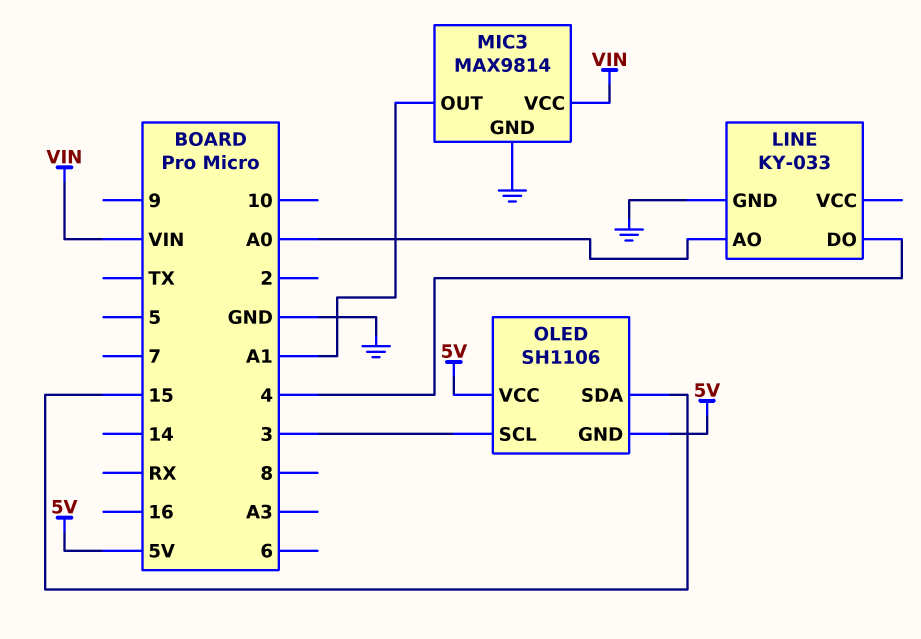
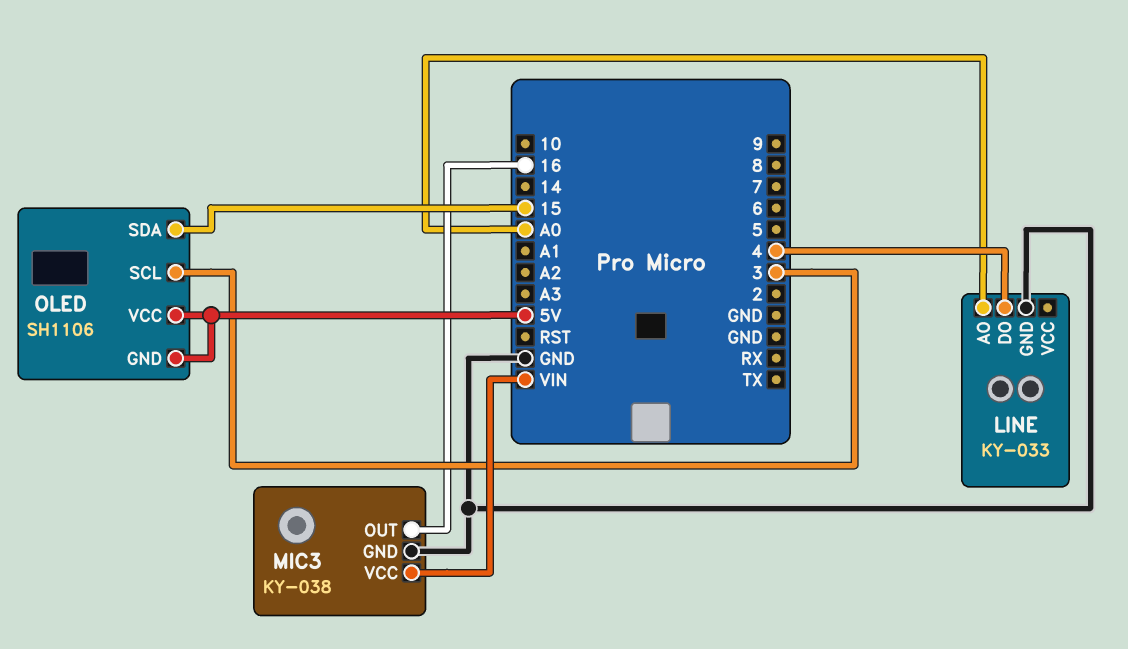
MIC3: MAX9814 -> KY-038
MIC3 pin OUT: A1 -> 16

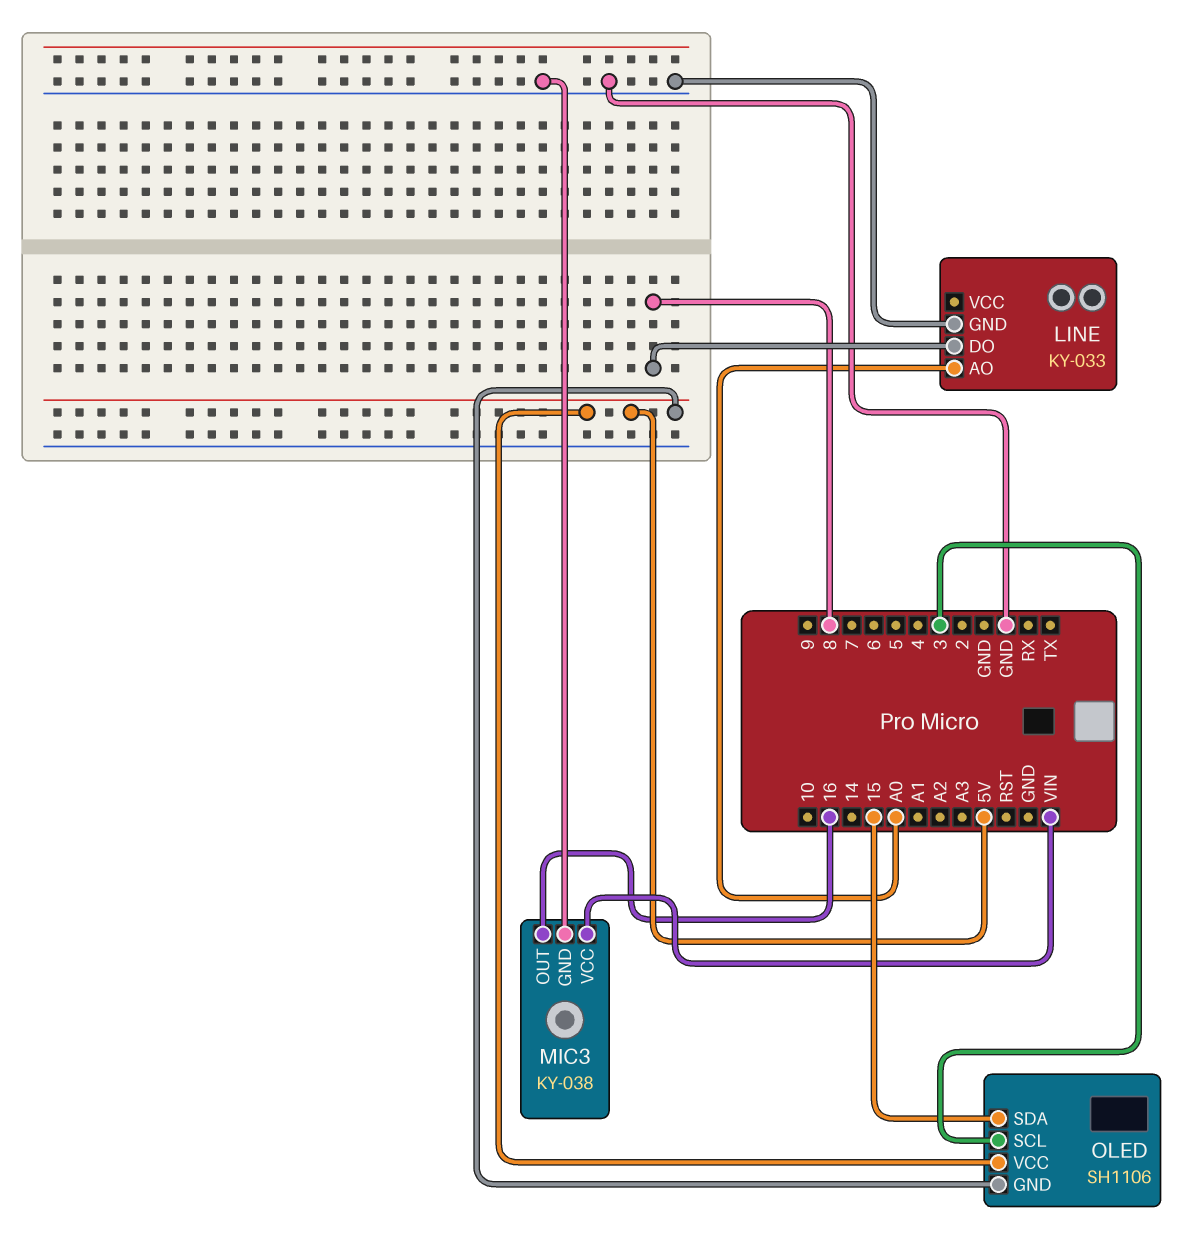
LINE pin DO: 4 -> 8

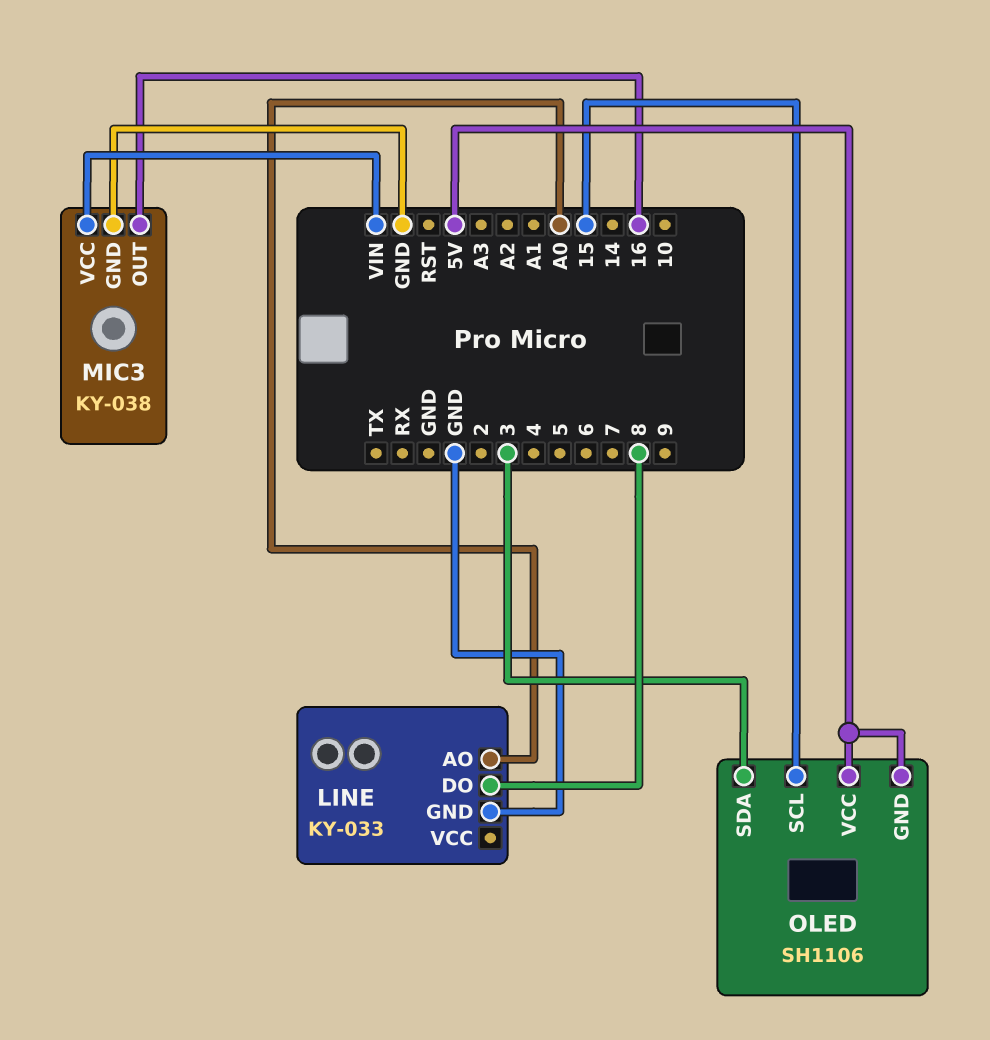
OLED pin SCL: 3 -> 15
OLED pin SDA: 15 -> 3

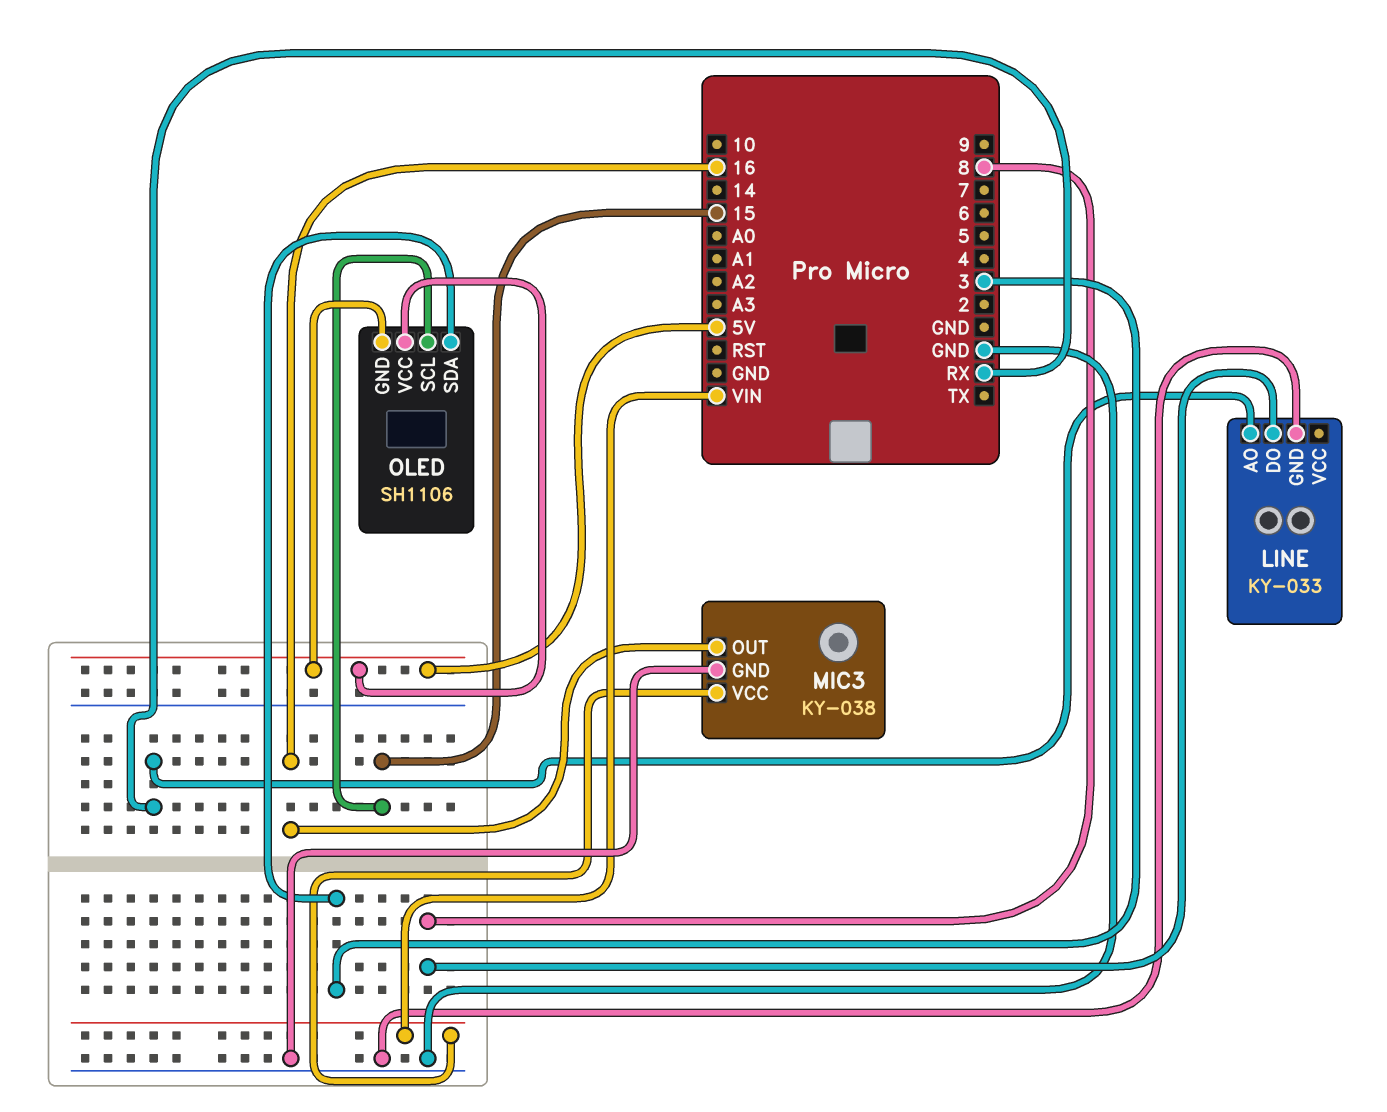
LINE pin AO: A0 -> RX

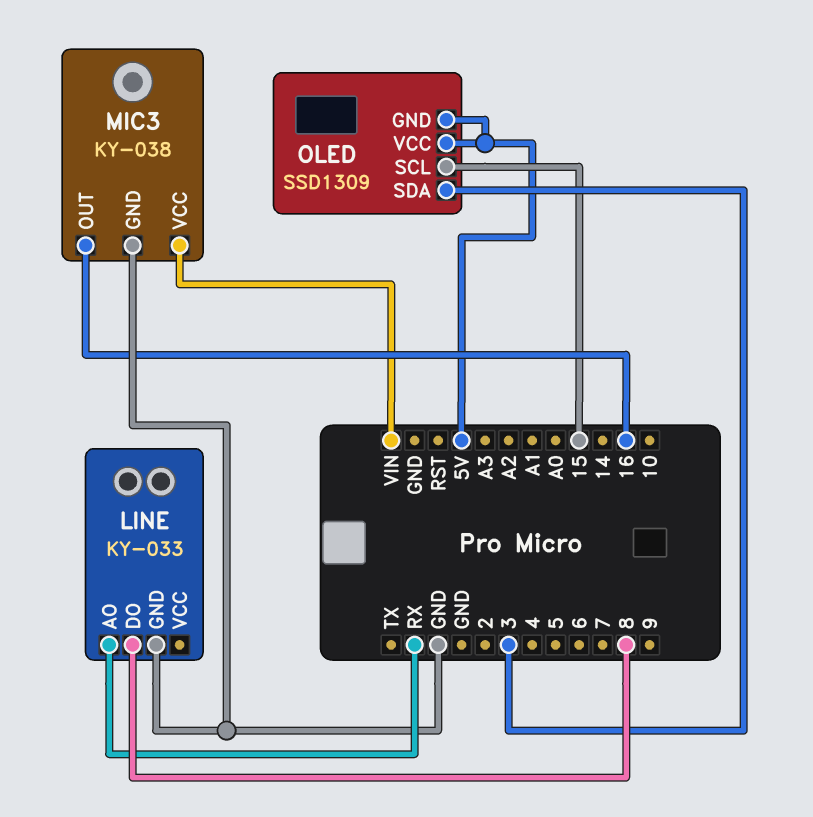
OLED: SH1106 -> SSD1309

